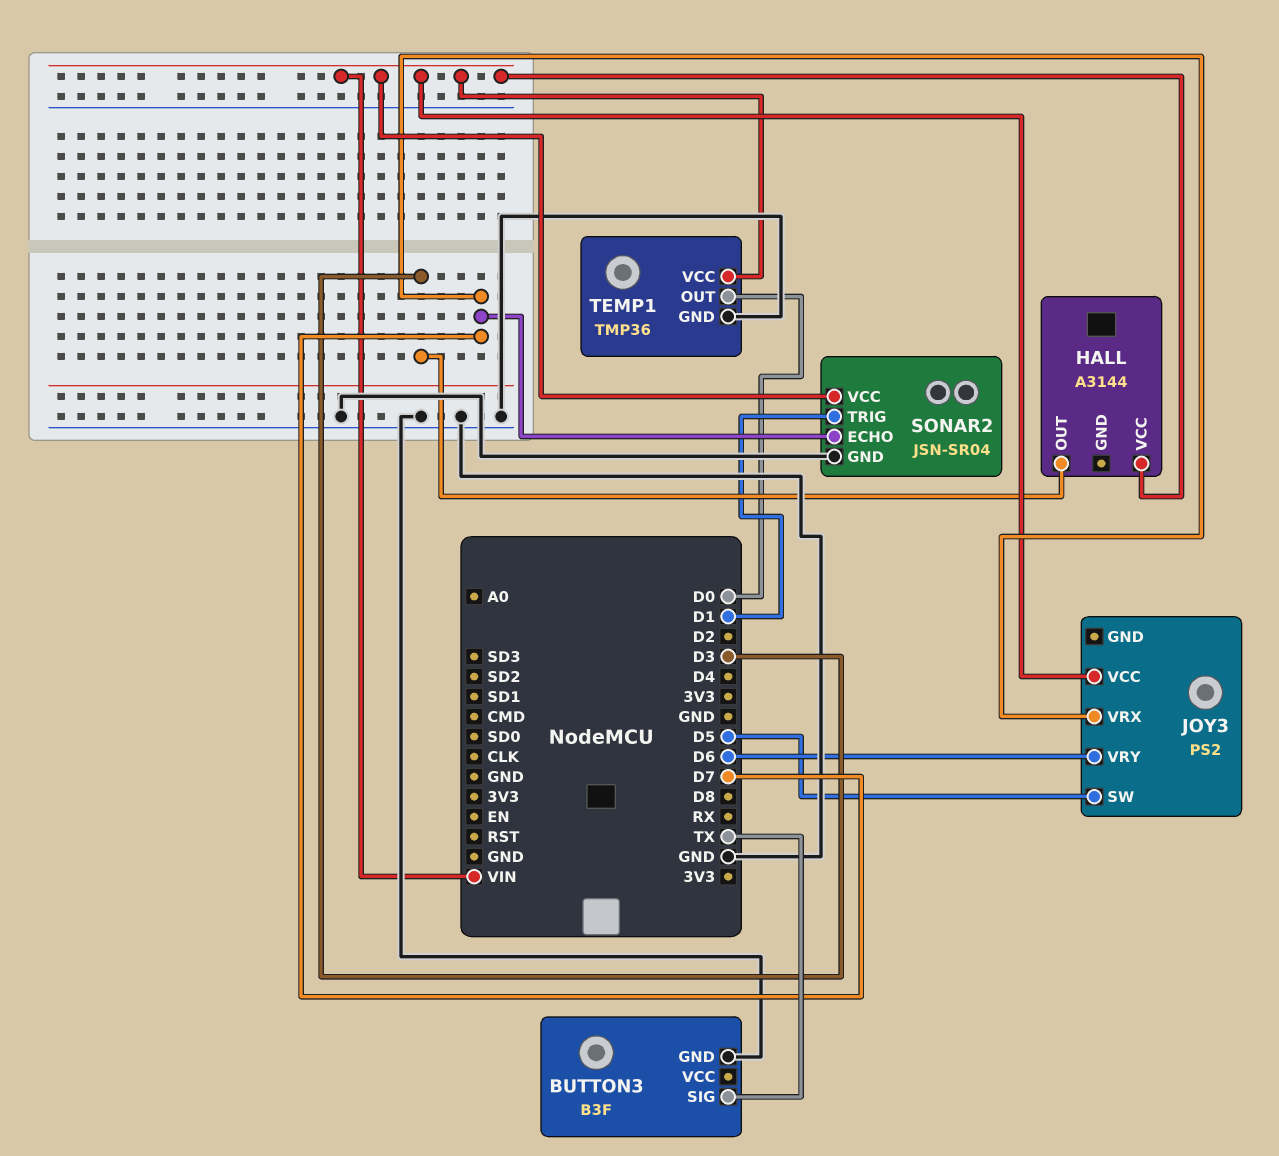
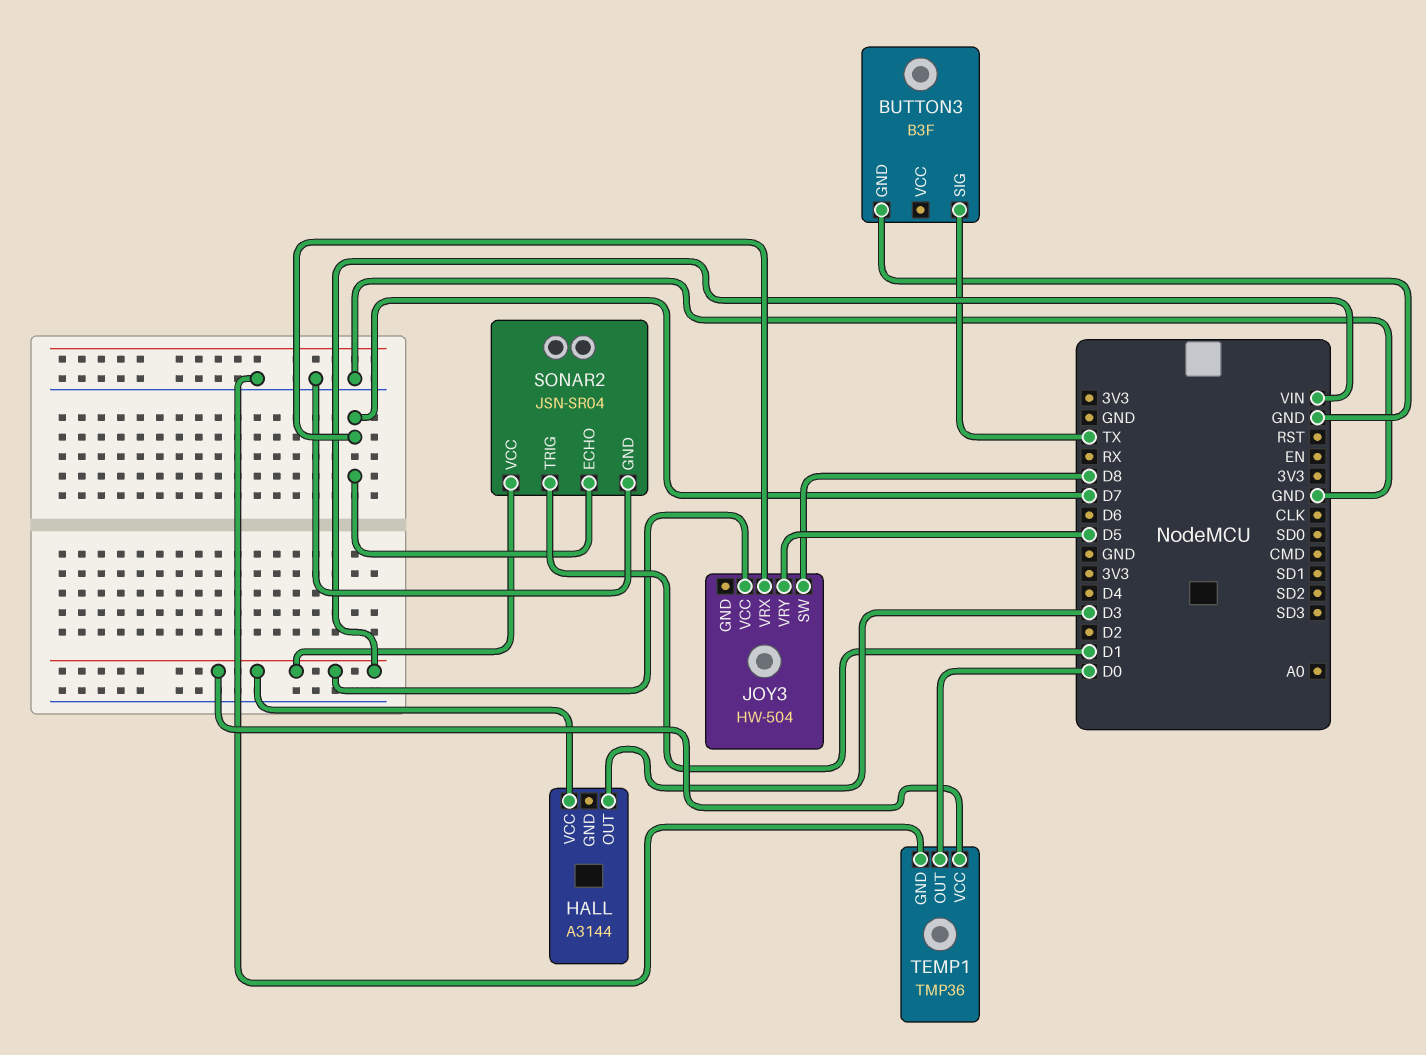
JOY3: PS2 -> HW-504
JOY3 pin SW: D5 -> D8
JOY3 pin VRY: D6 -> D5

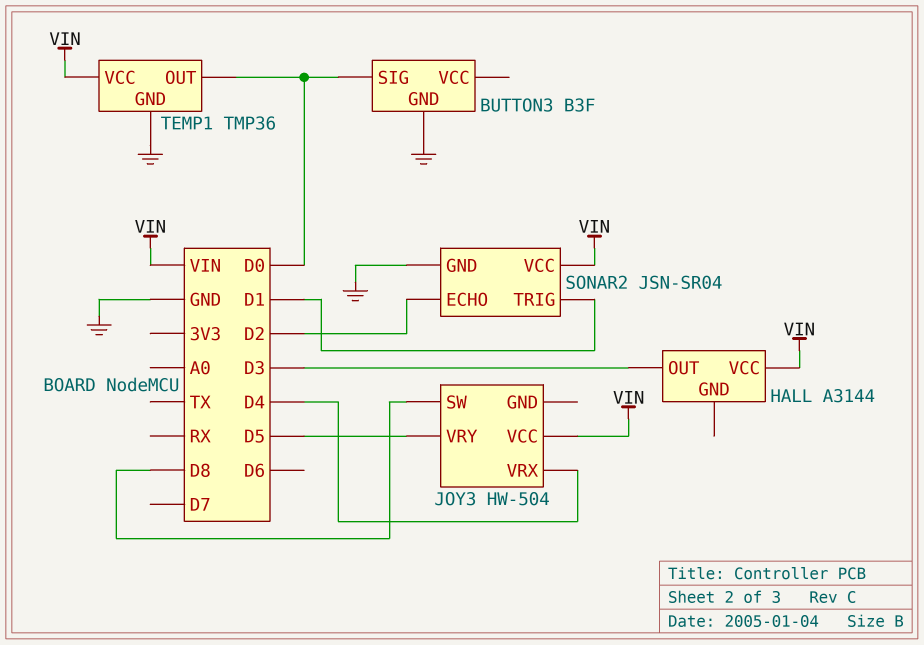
BUTTON3 pin SIG: TX -> D0
JOY3 pin VRX: D7 -> D4
SONAR2 pin ECHO: D7 -> D2

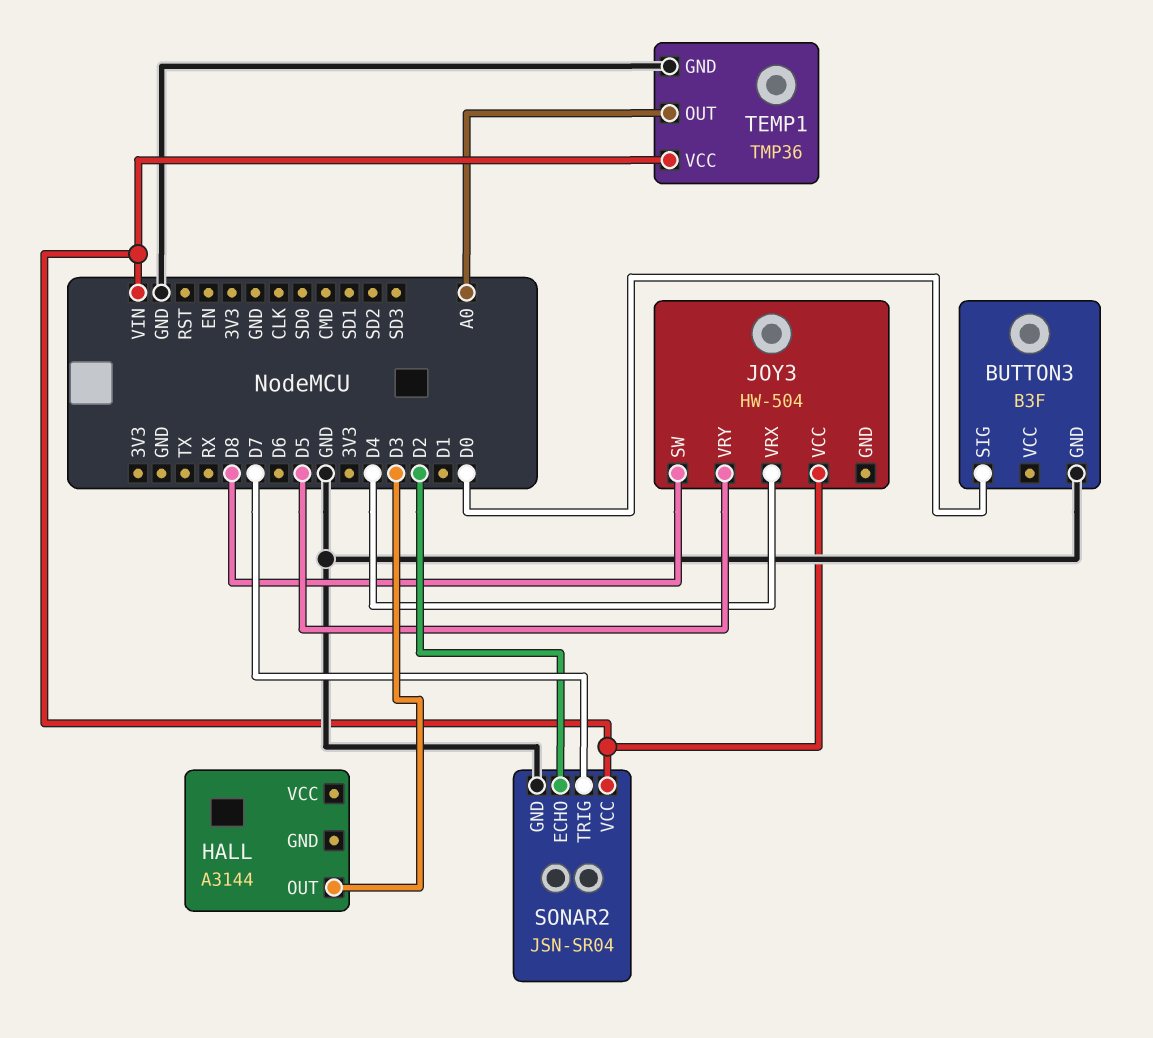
HALL pin VCC: VIN -> none
SONAR2 pin TRIG: D1 -> D7
TEMP1 pin OUT: D0 -> A0

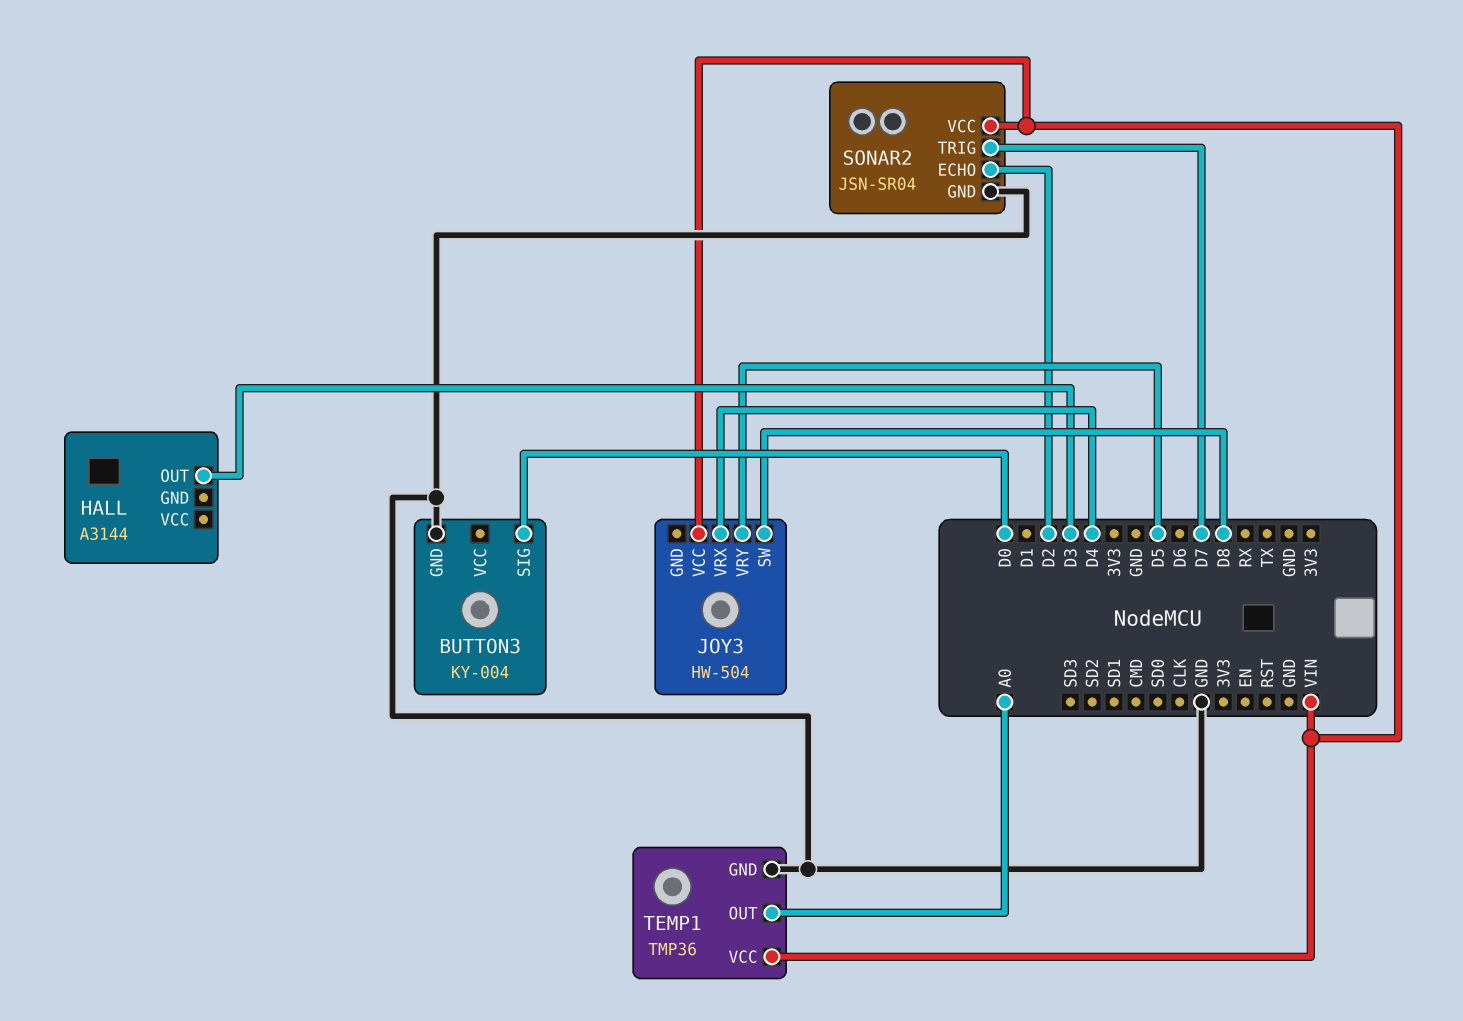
BUTTON3: B3F -> KY-004

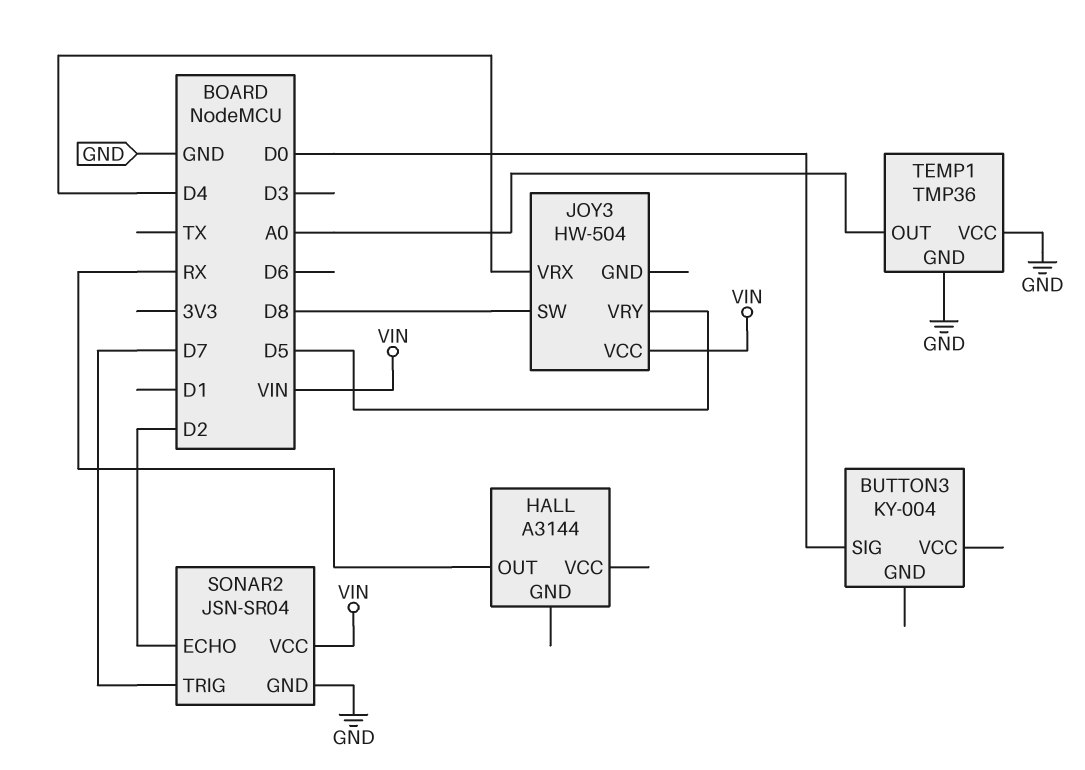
BUTTON3 pin GND: GND -> none
HALL pin OUT: D3 -> RX
TEMP1 pin VCC: VIN -> GND

